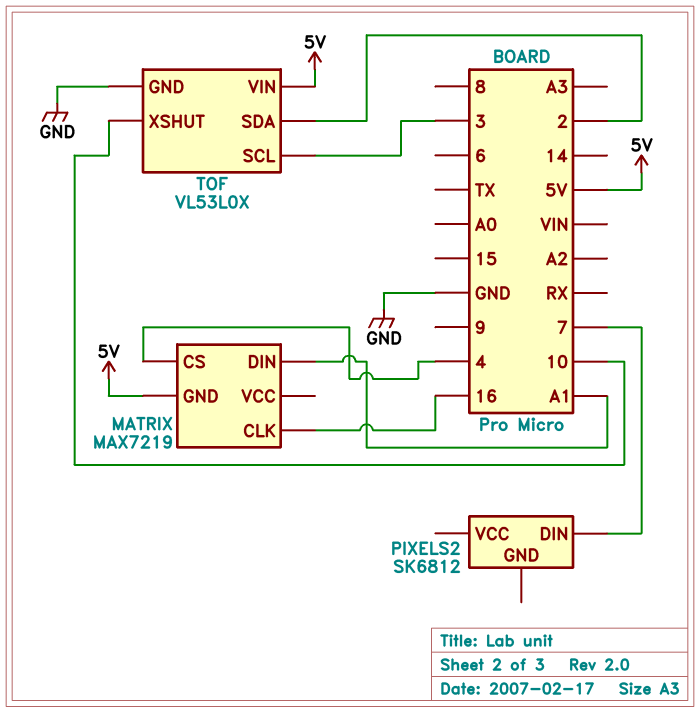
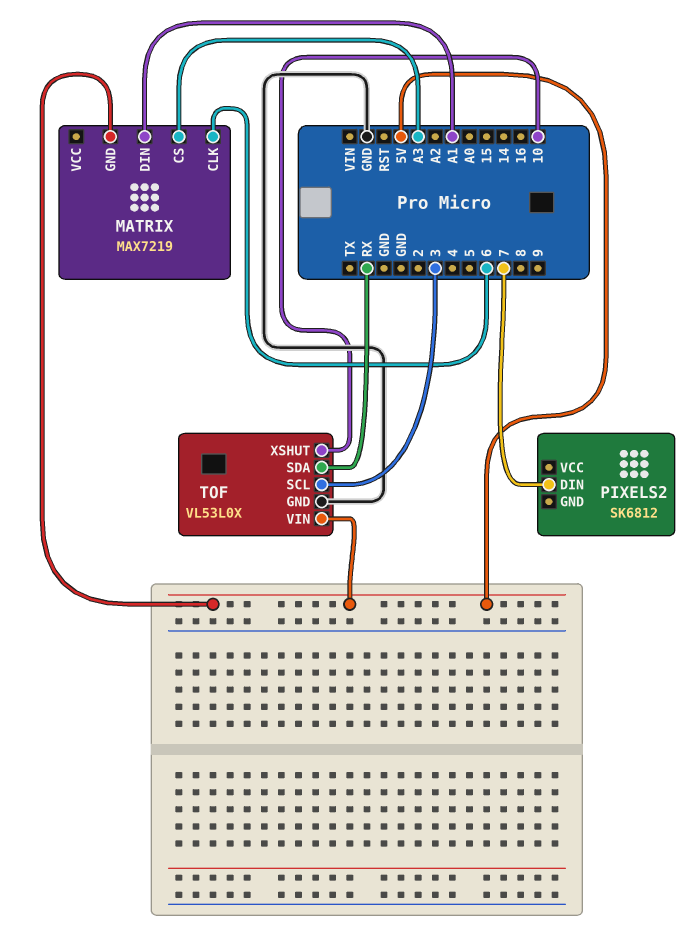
MATRIX pin CLK: 16 -> 6
MATRIX pin CS: 4 -> A3
TOF pin SDA: 2 -> RX

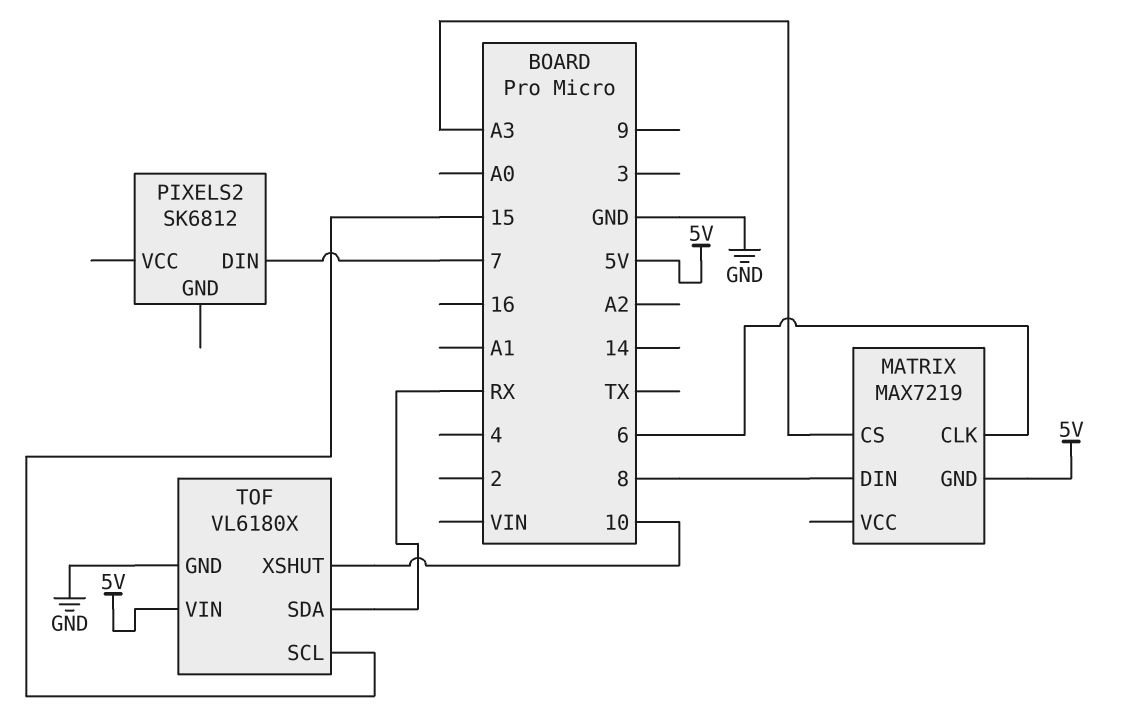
MATRIX pin DIN: A1 -> 8
TOF: VL53L0X -> VL6180X
TOF pin SCL: 3 -> 15

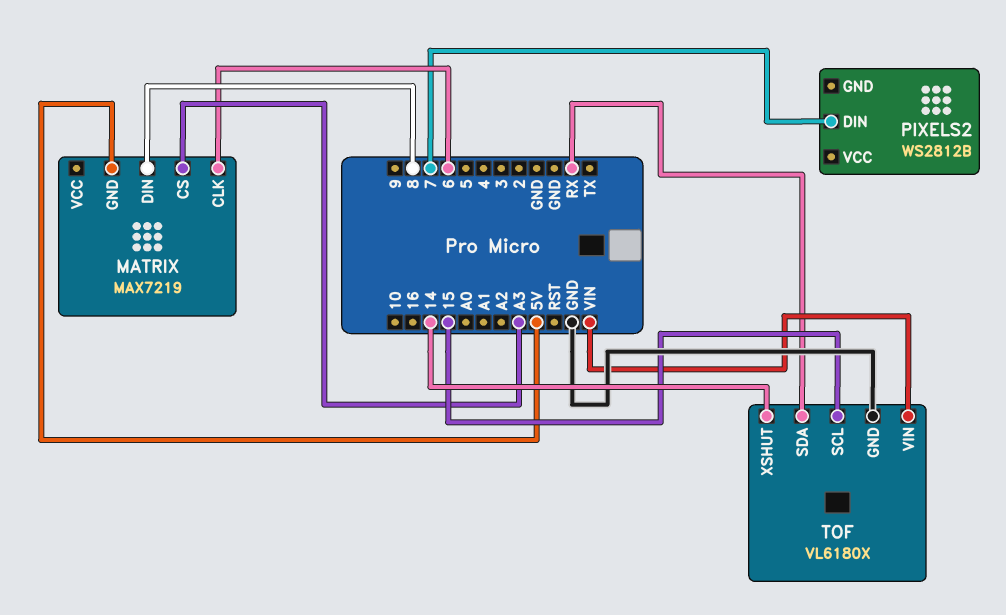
PIXELS2: SK6812 -> WS2812B
TOF pin VIN: 5V -> VIN
TOF pin XSHUT: 10 -> 14

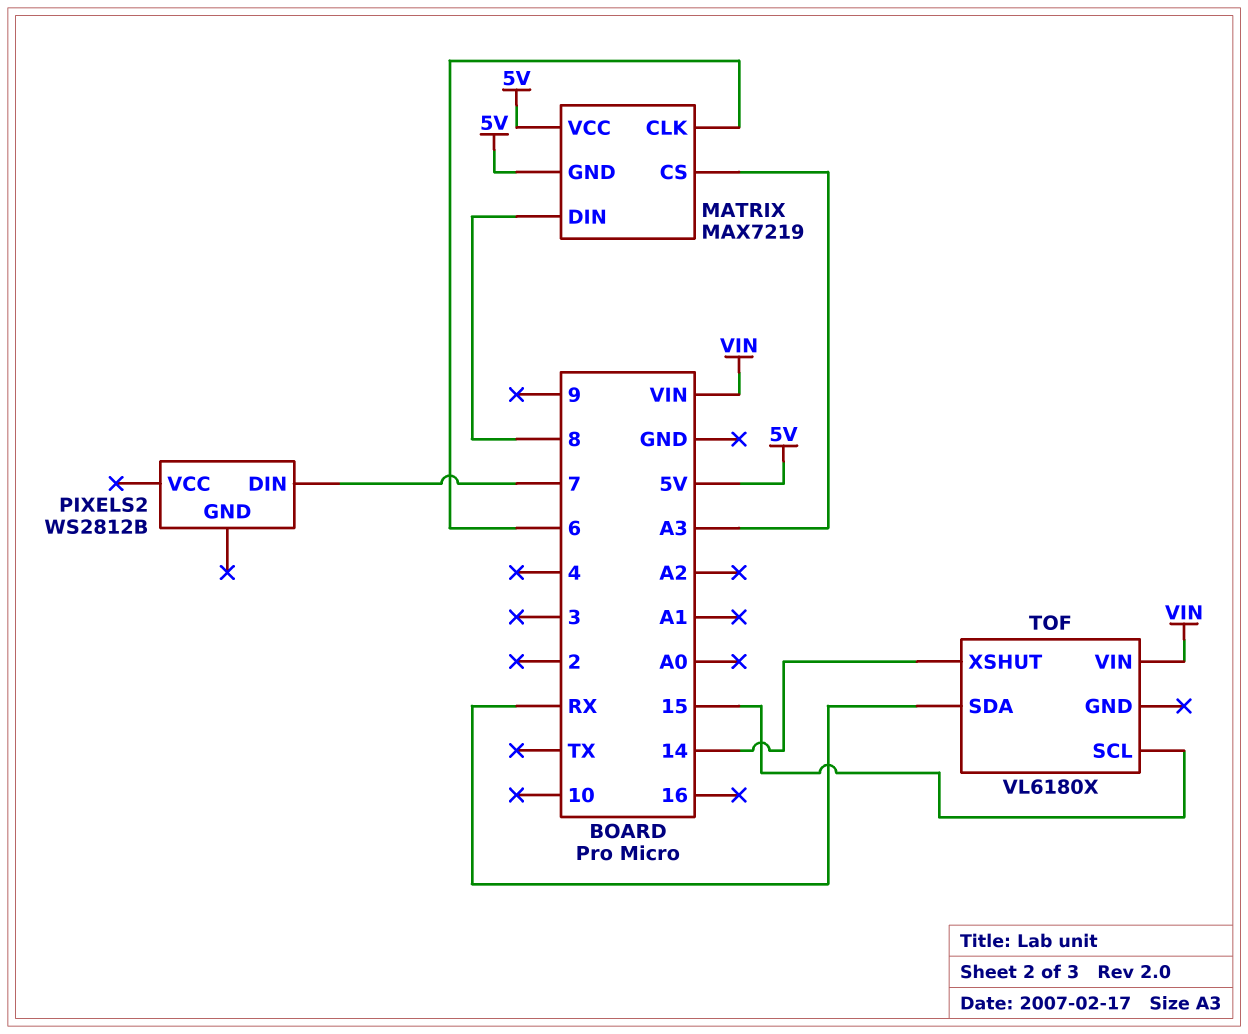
MATRIX pin VCC: none -> 5V
TOF pin GND: GND -> none

